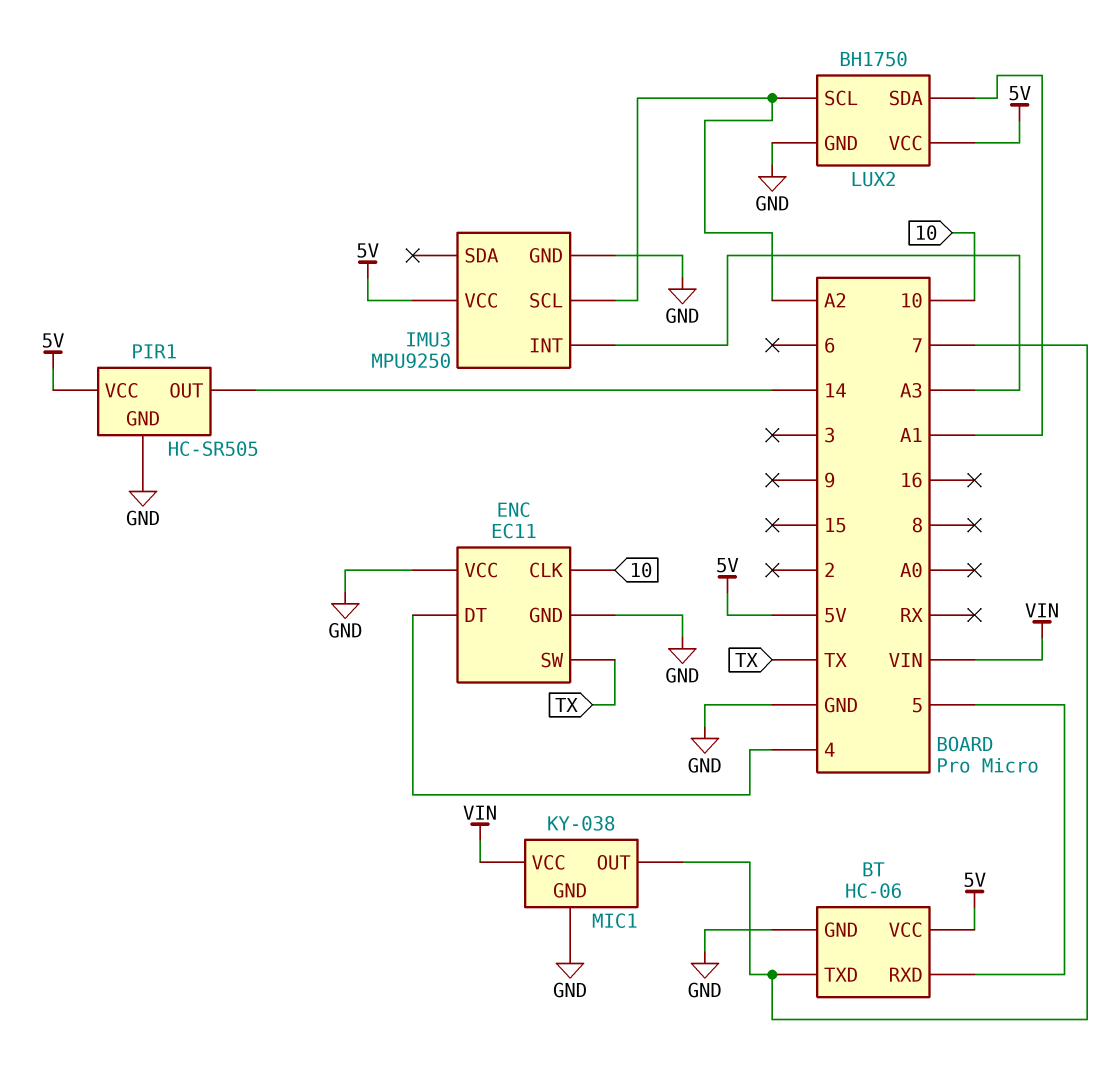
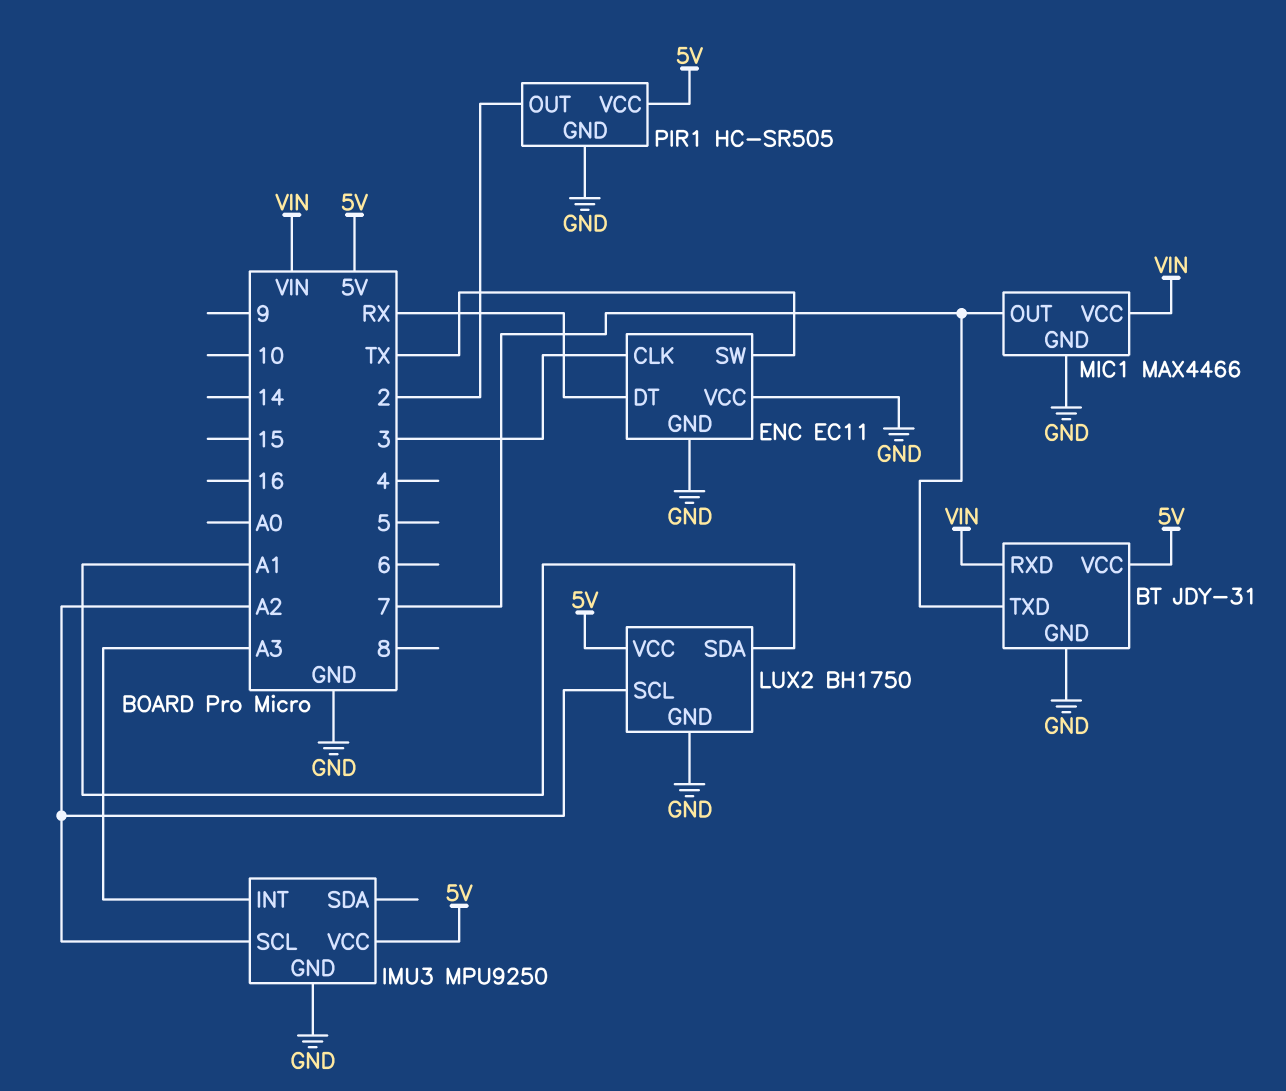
BT: HC-06 -> JDY-31
BT pin RXD: 5 -> VIN
ENC pin CLK: 10 -> 3
ENC pin DT: 4 -> RX
MIC1: KY-038 -> MAX4466
PIR1 pin OUT: 14 -> 2

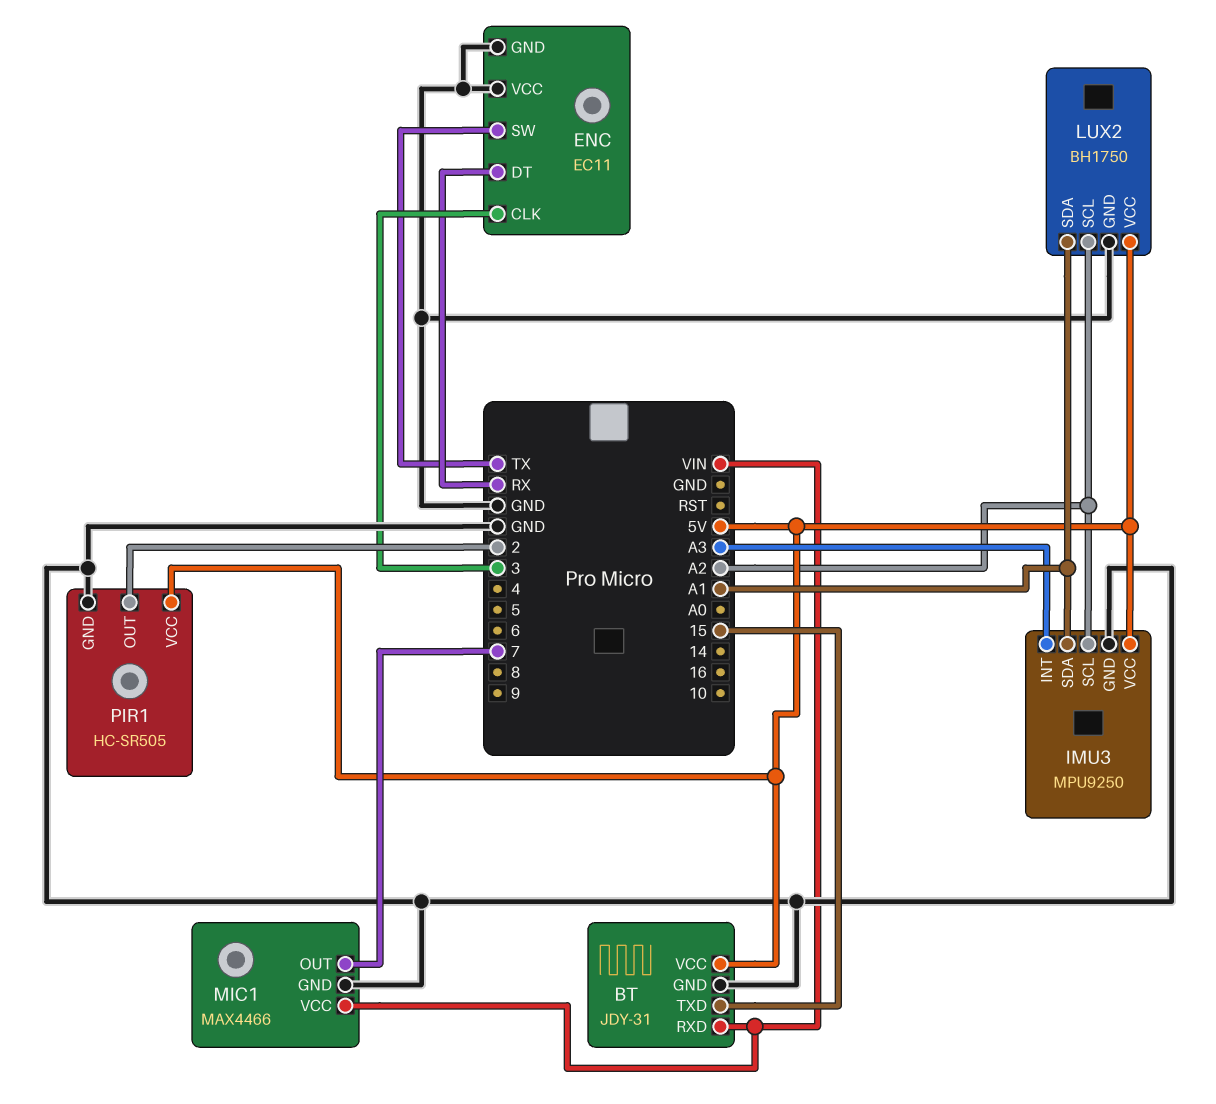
BT pin TXD: 7 -> 15
IMU3 pin SDA: none -> A1

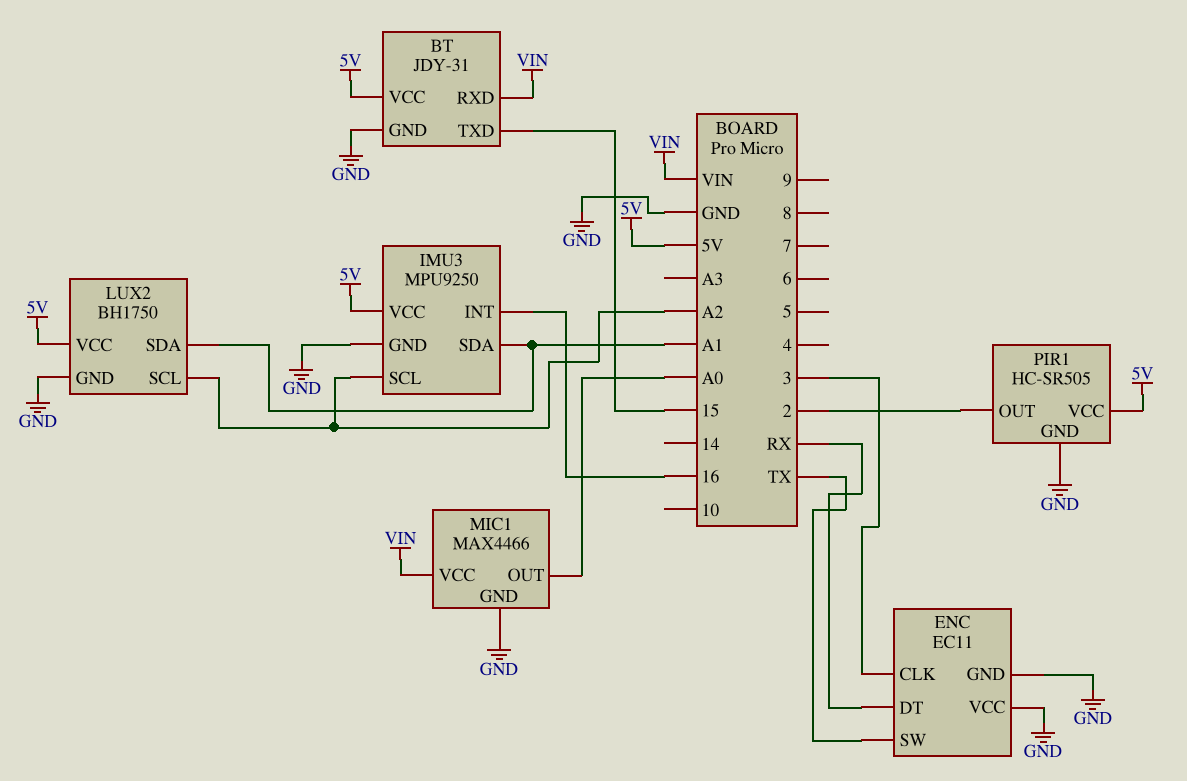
IMU3 pin INT: A3 -> 16
MIC1 pin OUT: 7 -> A0

